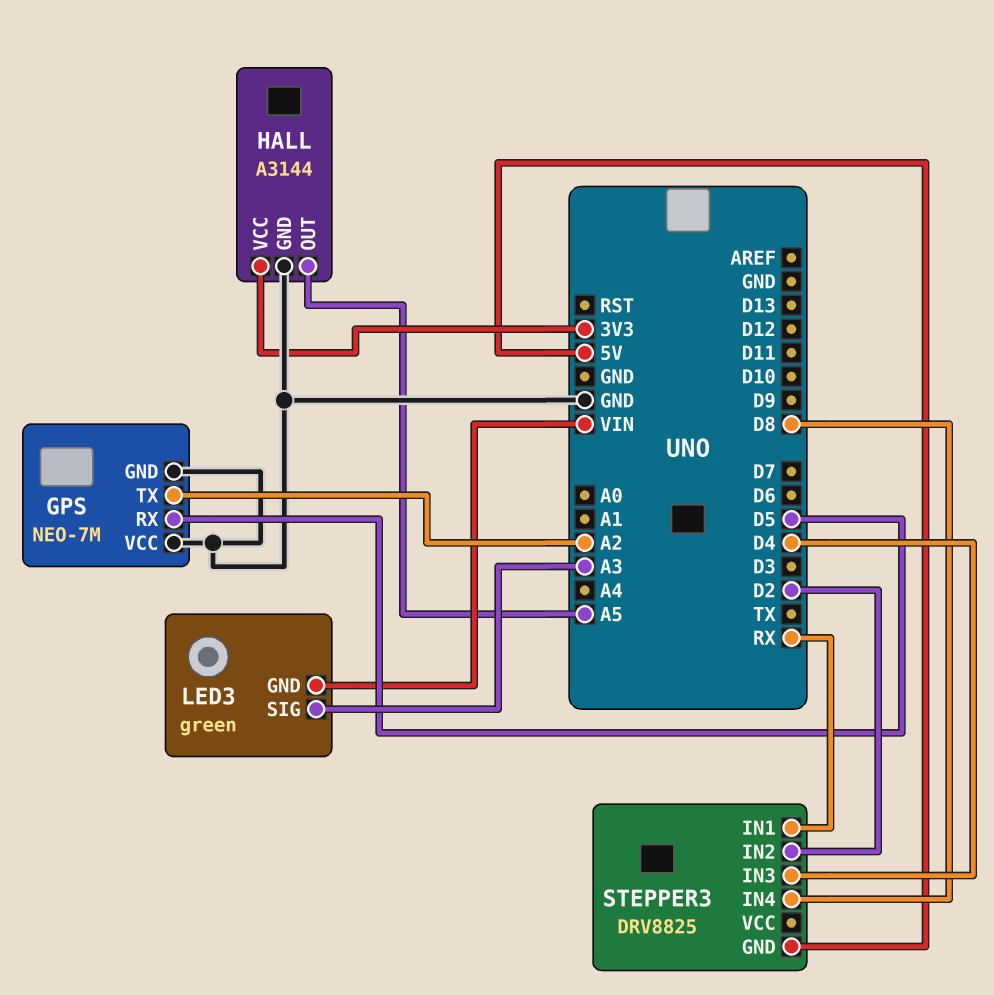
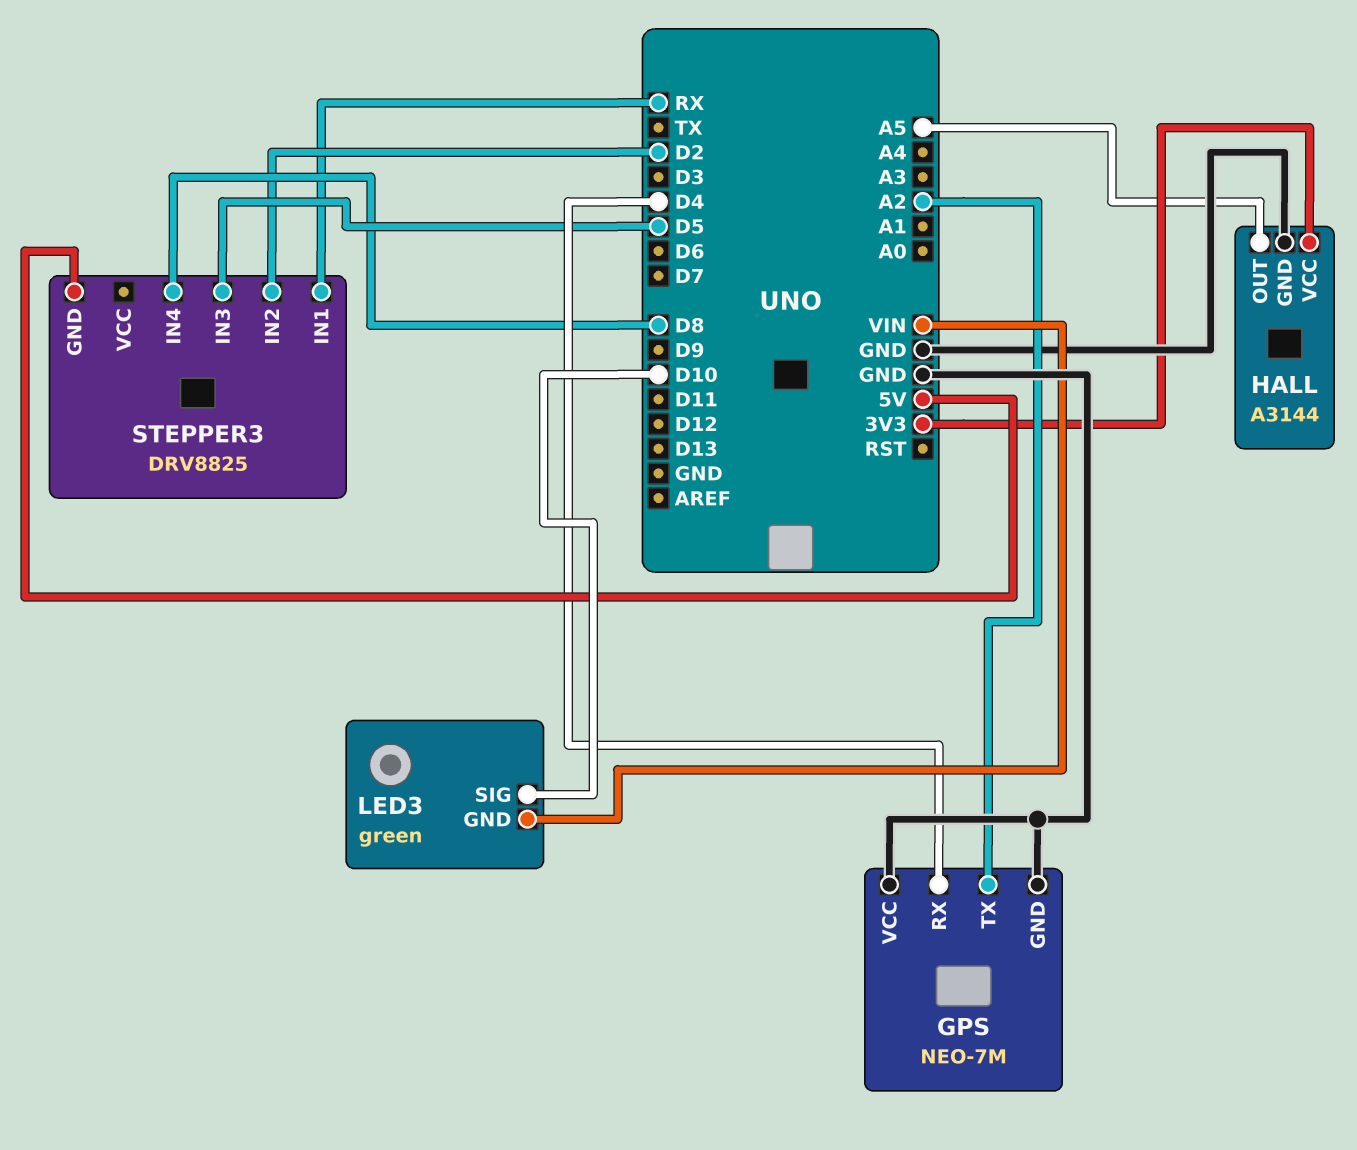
GPS pin RX: D5 -> D4
LED3 pin SIG: A3 -> D10
STEPPER3 pin IN3: D4 -> D5

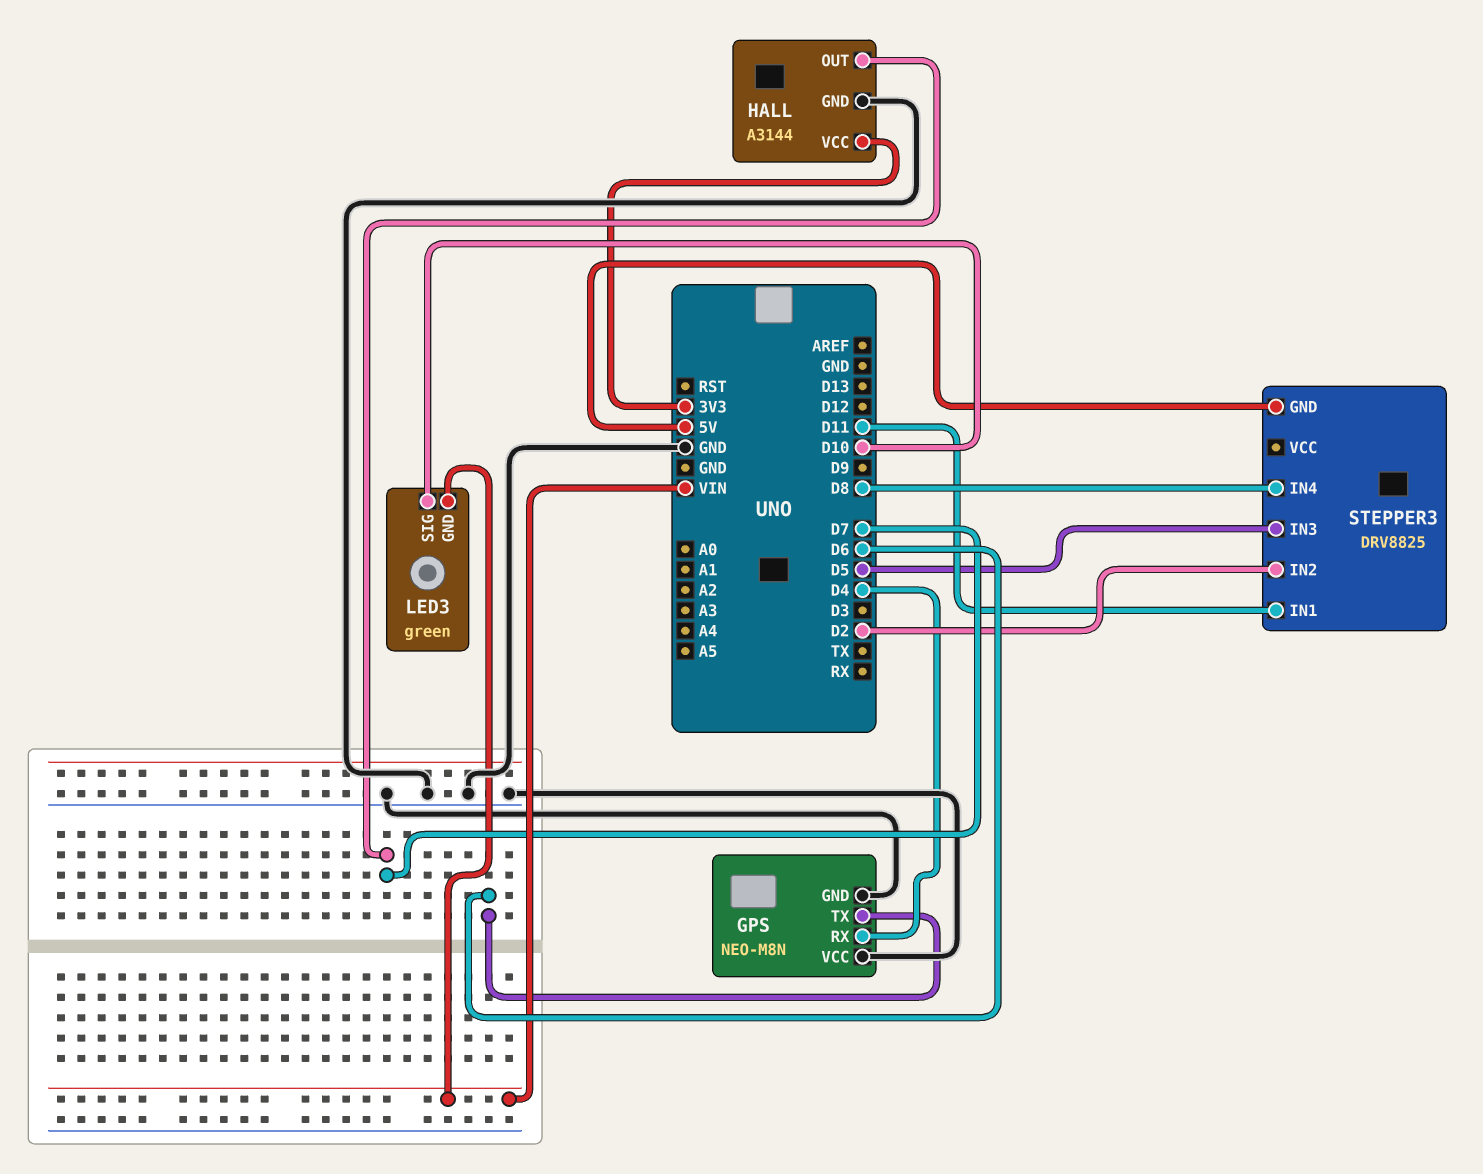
GPS: NEO-7M -> NEO-M8N
GPS pin TX: A2 -> D6
HALL pin OUT: A5 -> D7
STEPPER3 pin IN1: RX -> D11

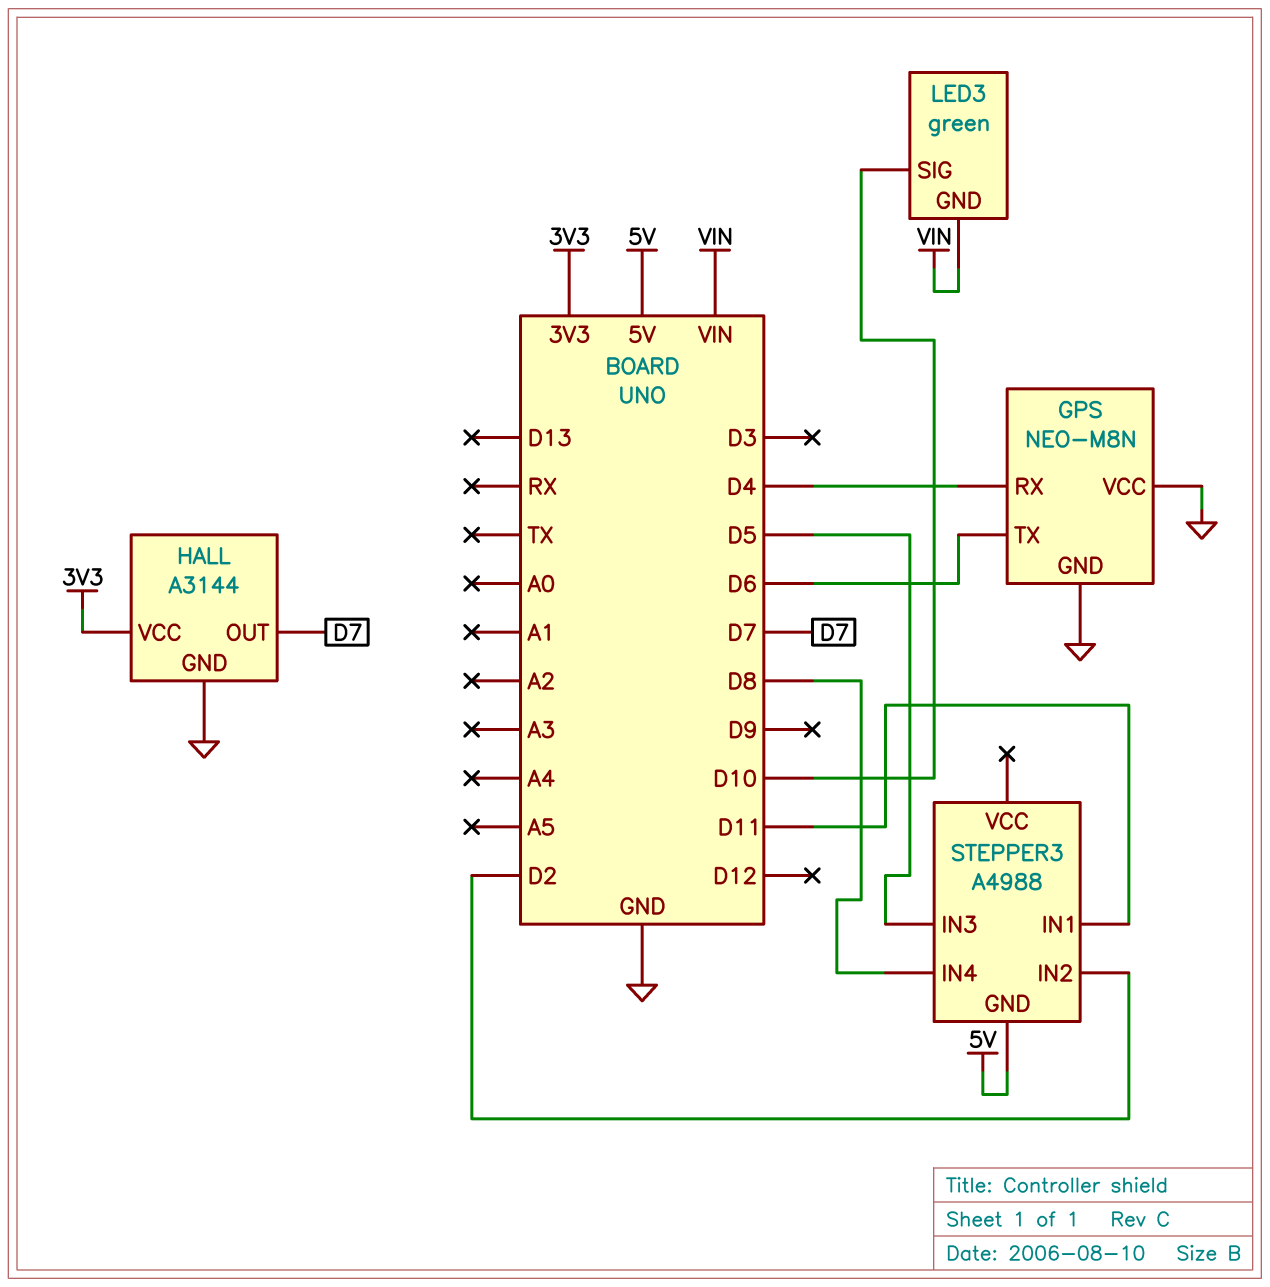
STEPPER3: DRV8825 -> A4988

